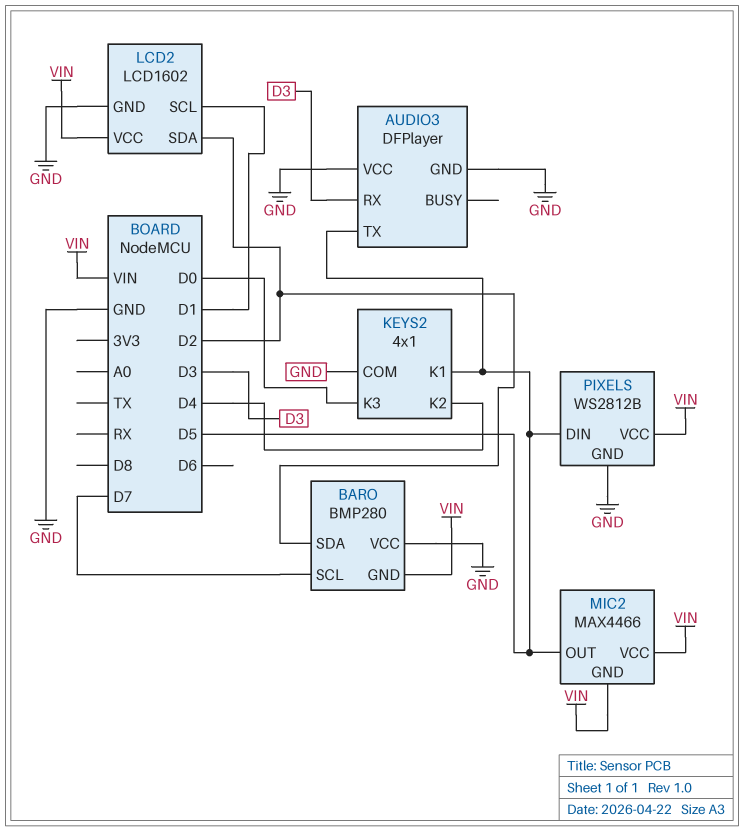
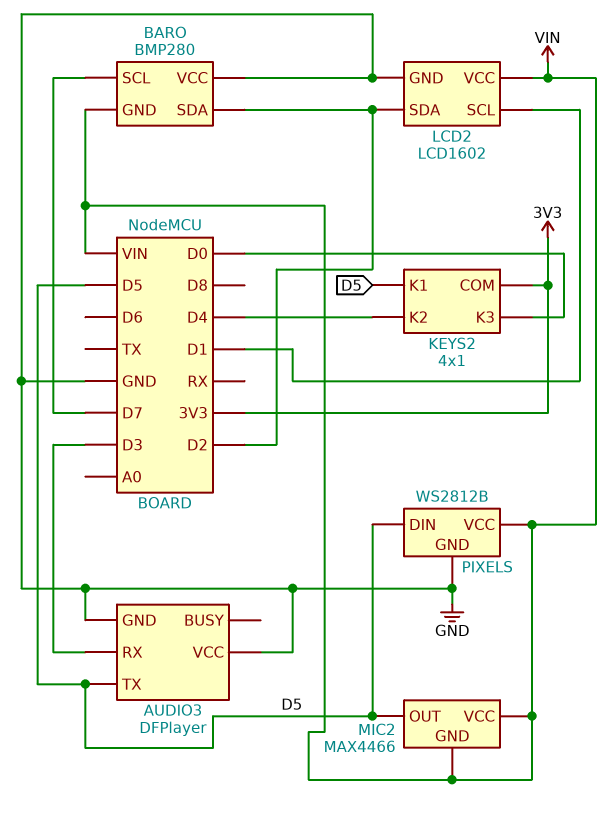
KEYS2 pin COM: GND -> 3V3

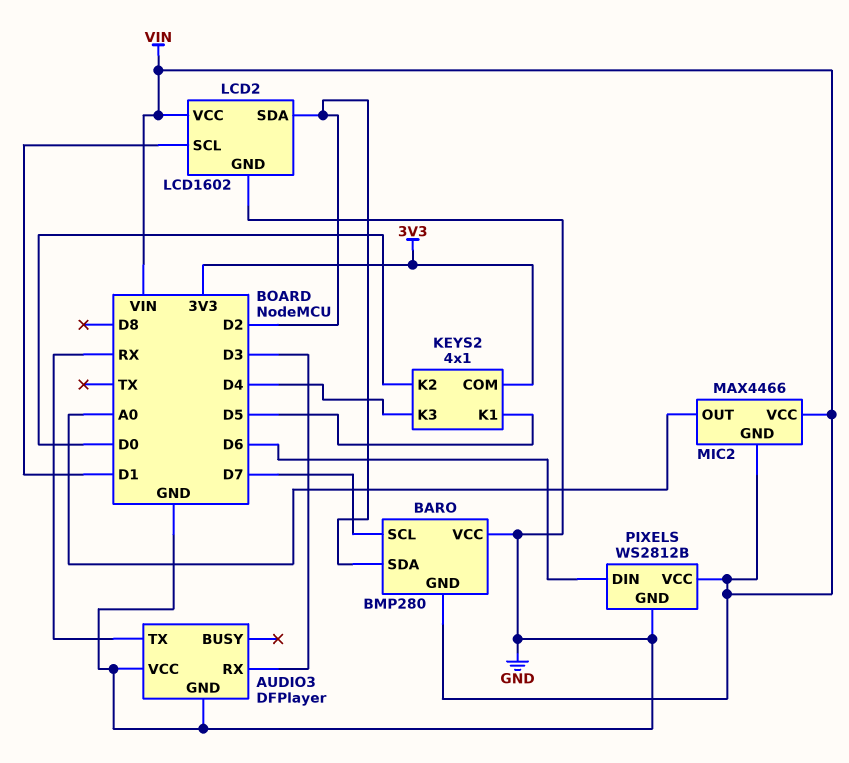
AUDIO3 pin TX: D5 -> RX
KEYS2 pin K2: D4 -> D0
KEYS2 pin K3: D0 -> D4
MIC2 pin OUT: D5 -> A0
PIXELS pin DIN: D5 -> D6

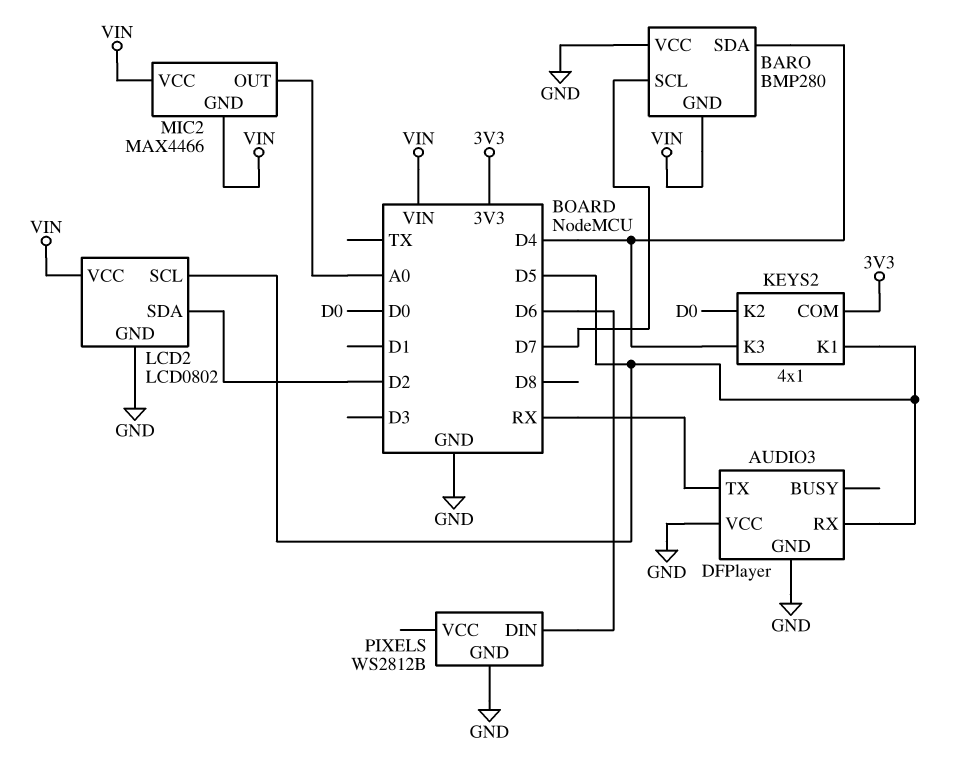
AUDIO3 pin RX: D3 -> D5
BARO pin SDA: D2 -> D4
LCD2: LCD1602 -> LCD0802
LCD2 pin SCL: D1 -> D5
PIXELS pin VCC: VIN -> none

